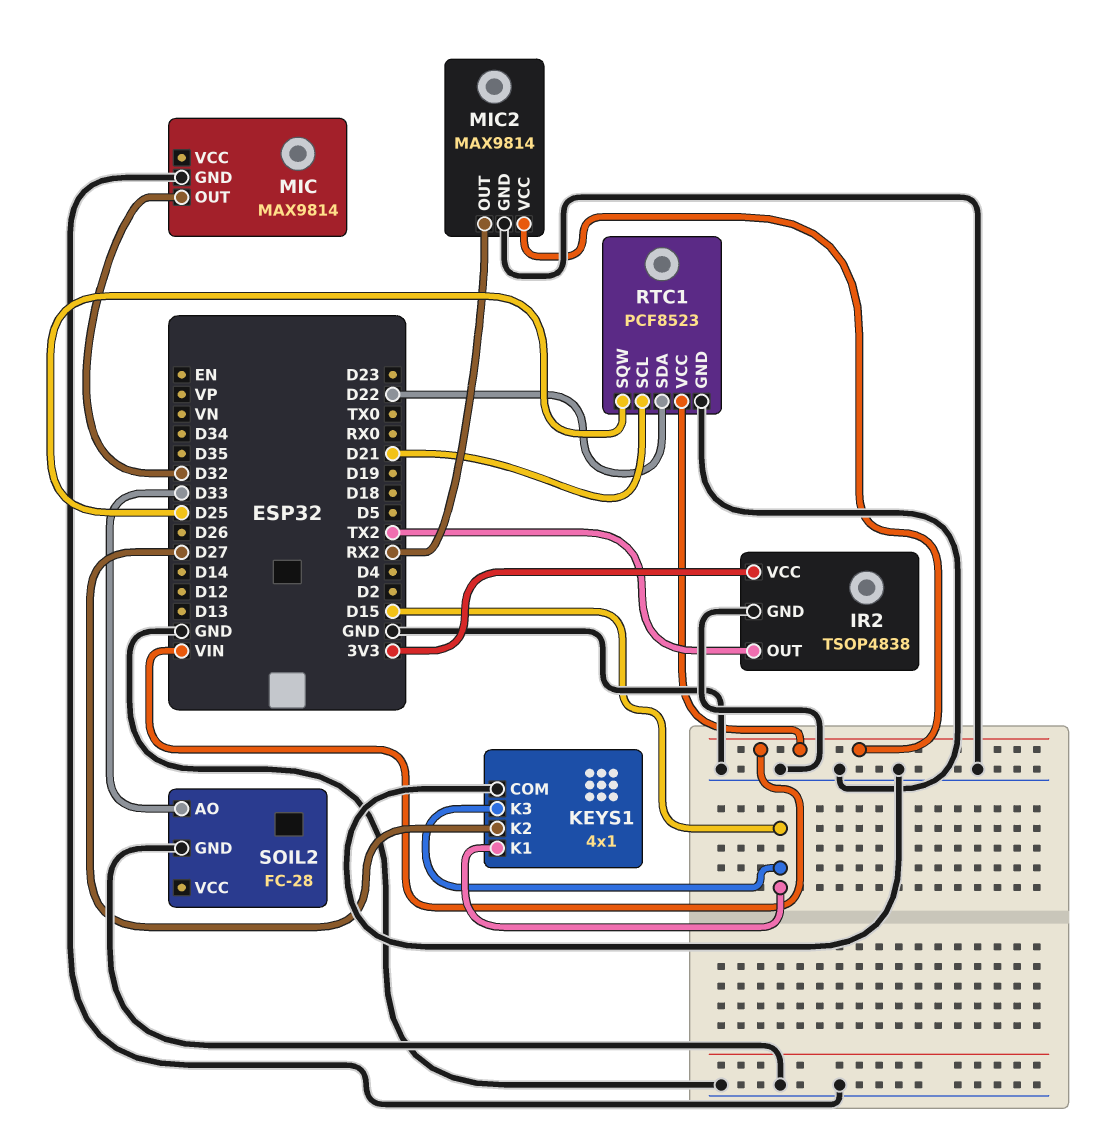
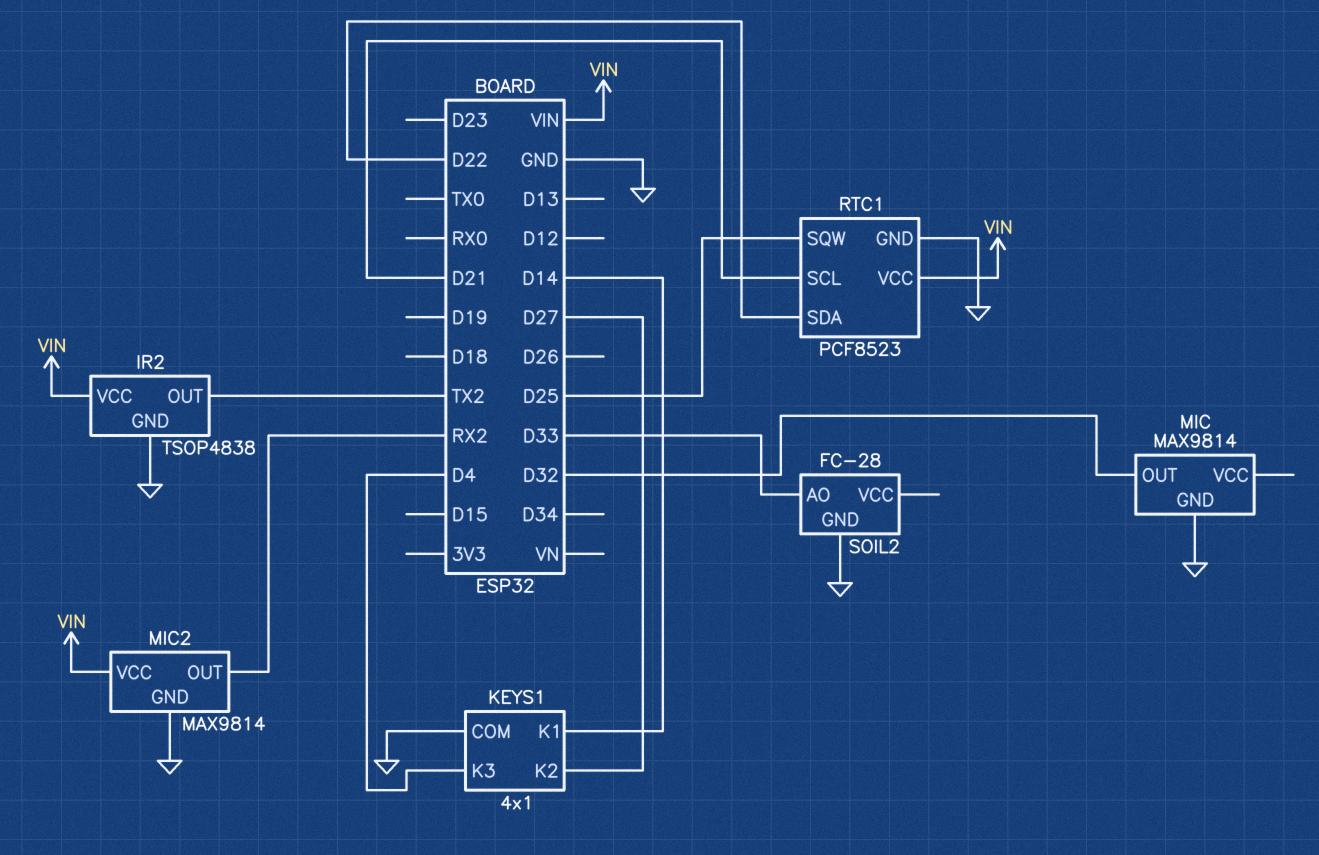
IR2 pin VCC: 3V3 -> VIN
KEYS1 pin K1: D15 -> D14
KEYS1 pin K3: D15 -> D4

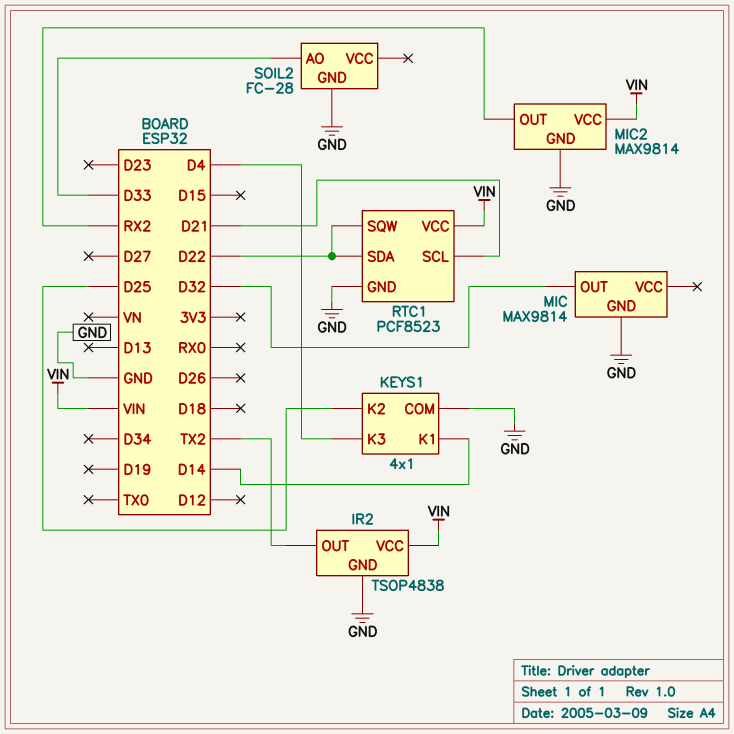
KEYS1 pin K2: D27 -> D25
RTC1 pin SQW: D25 -> D22

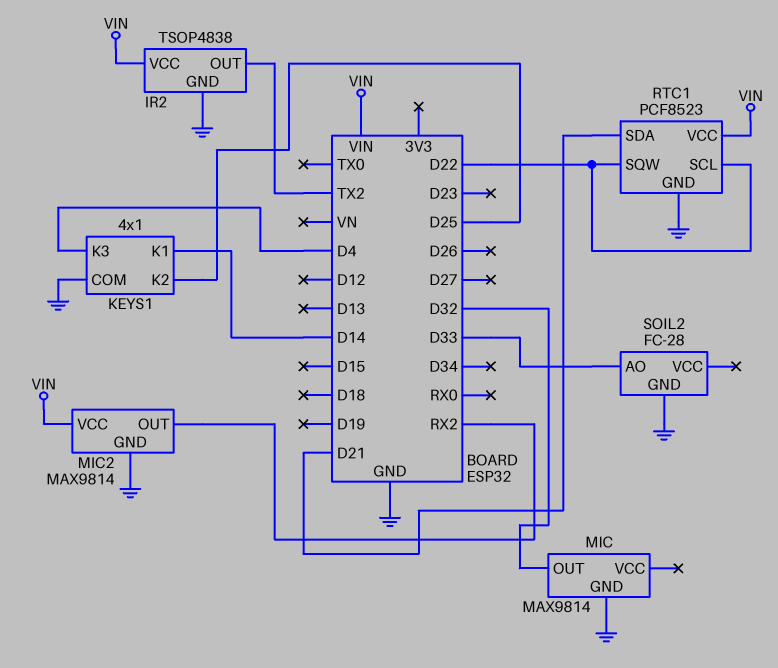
RTC1 pin SCL: D21 -> D22
RTC1 pin SDA: D22 -> D21

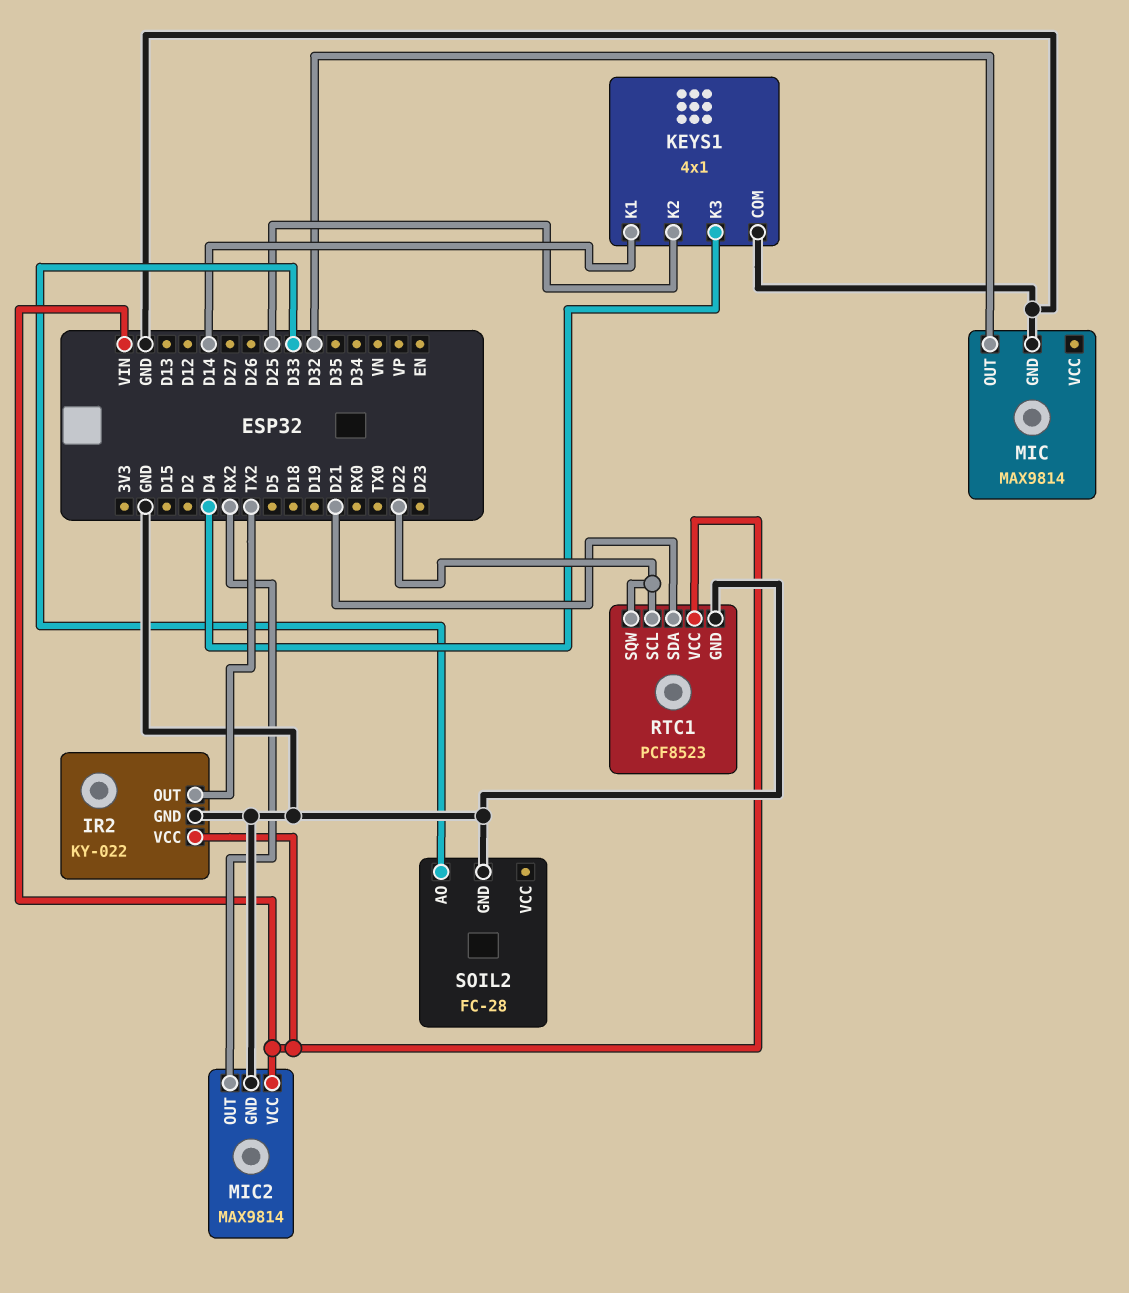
IR2: TSOP4838 -> KY-022

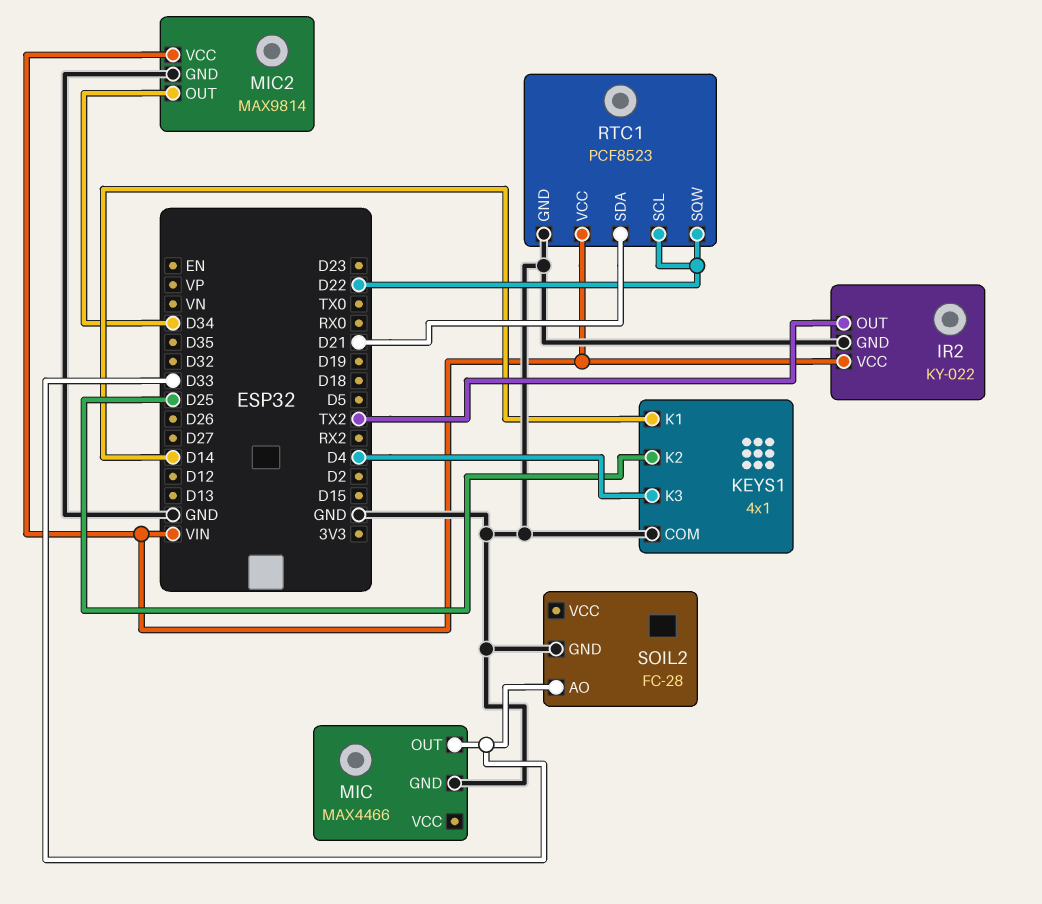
MIC: MAX9814 -> MAX4466
MIC pin OUT: D32 -> D33
MIC2 pin OUT: RX2 -> D34

